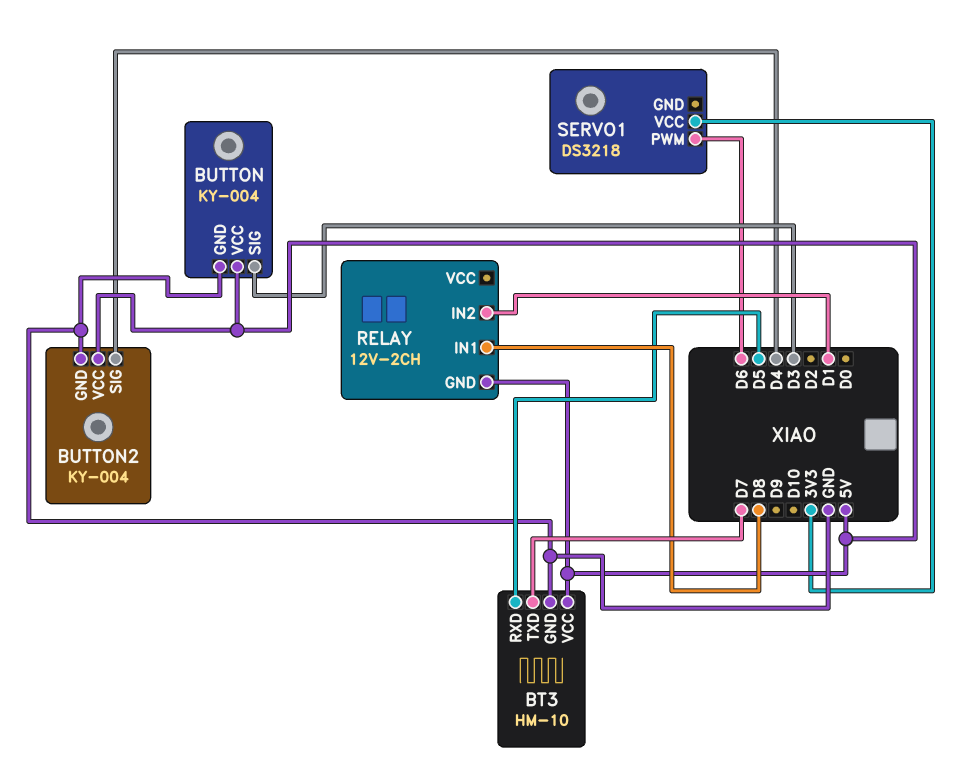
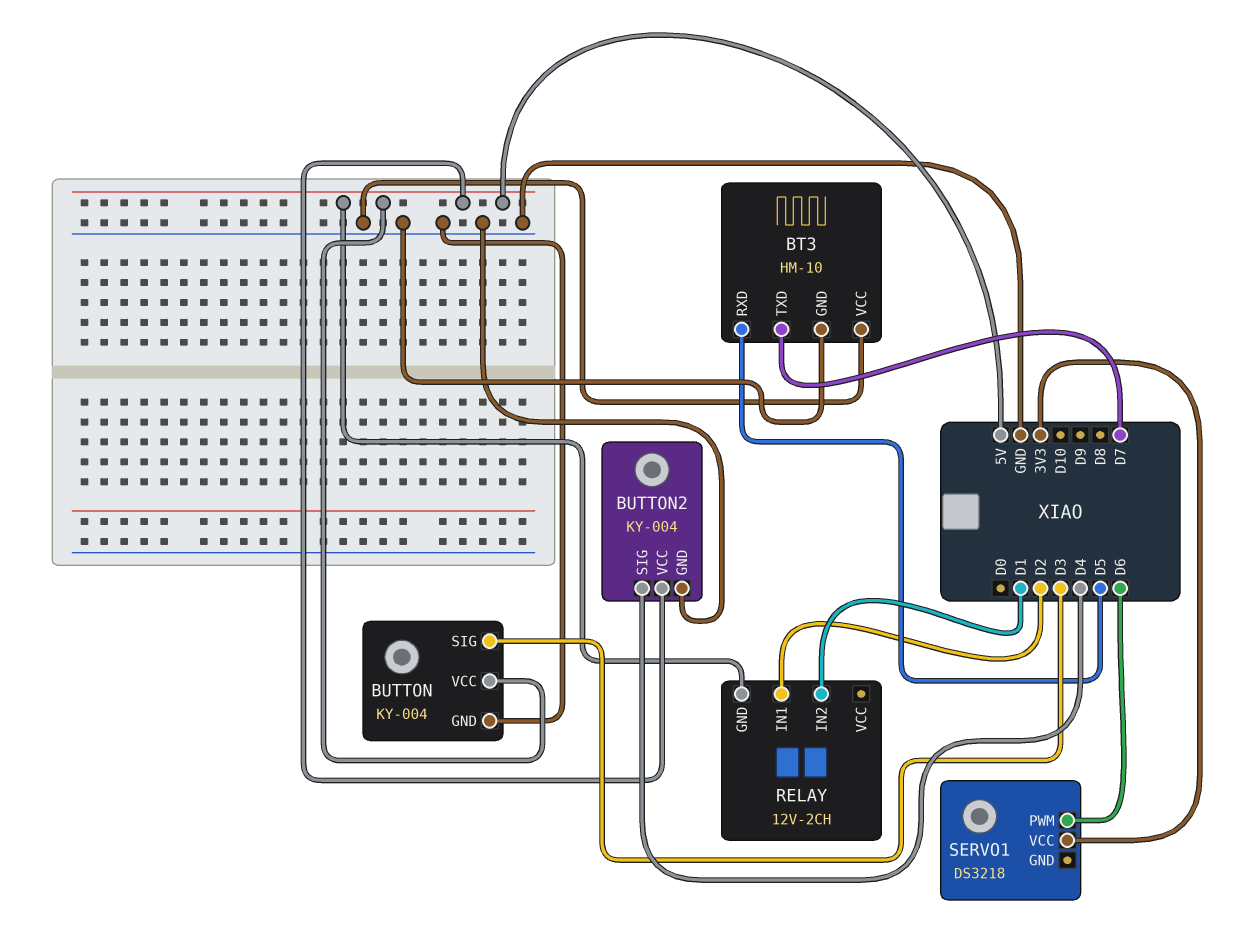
BT3 pin VCC: 5V -> GND
RELAY pin IN1: D8 -> D2

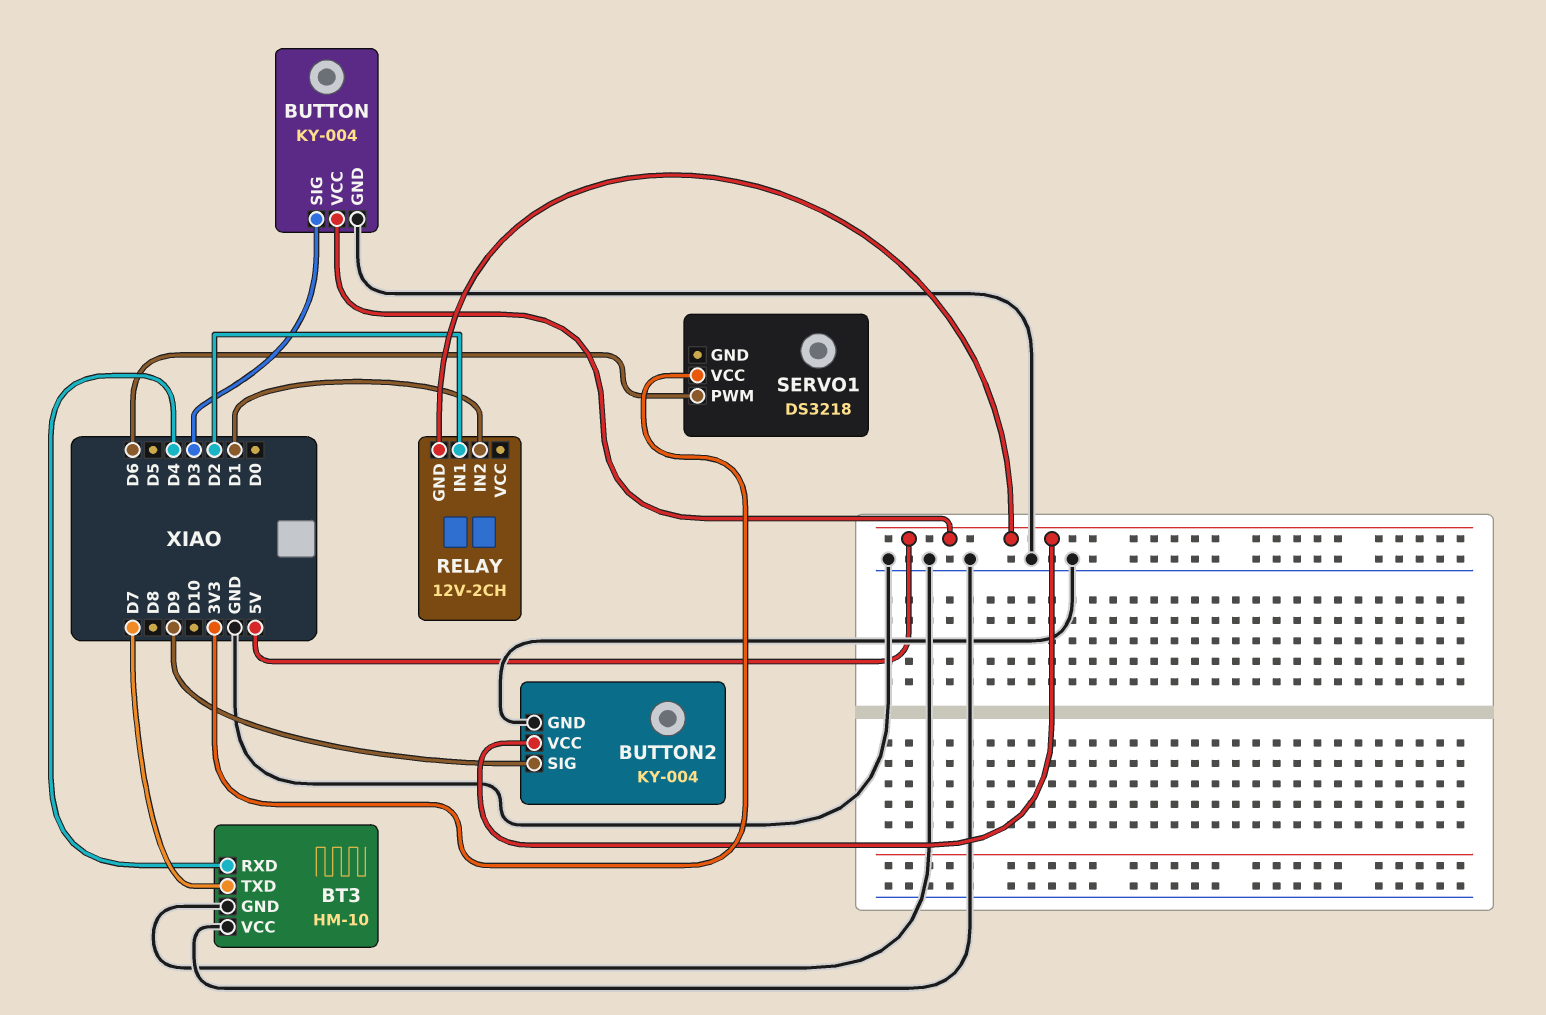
BT3 pin RXD: D5 -> D4
BUTTON2 pin SIG: D4 -> D9

